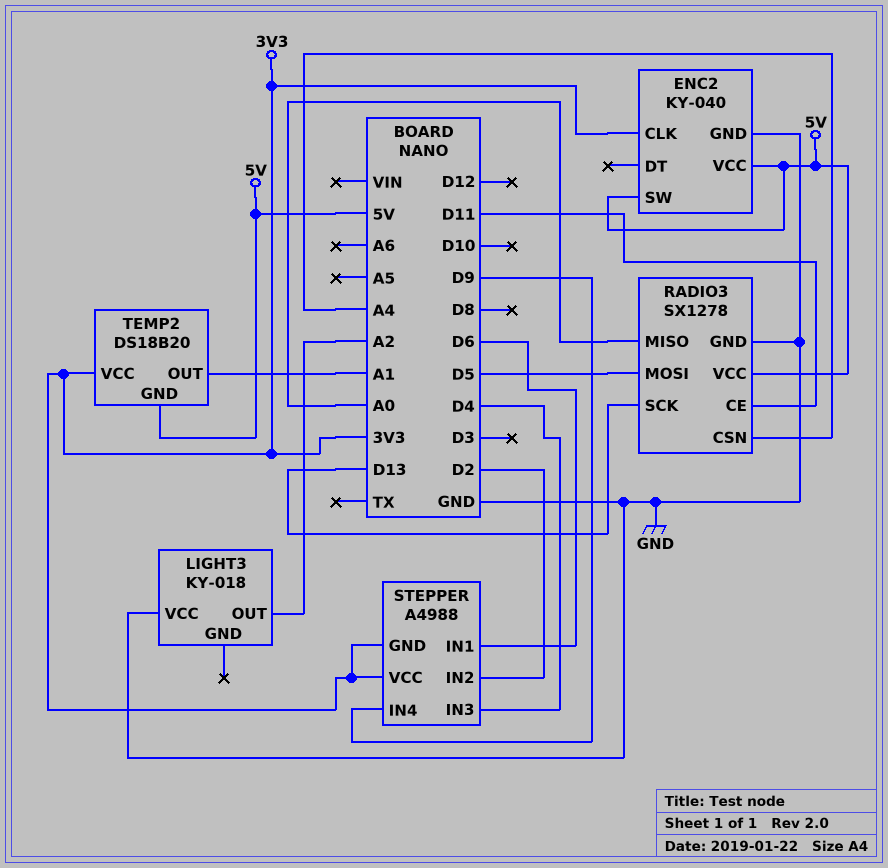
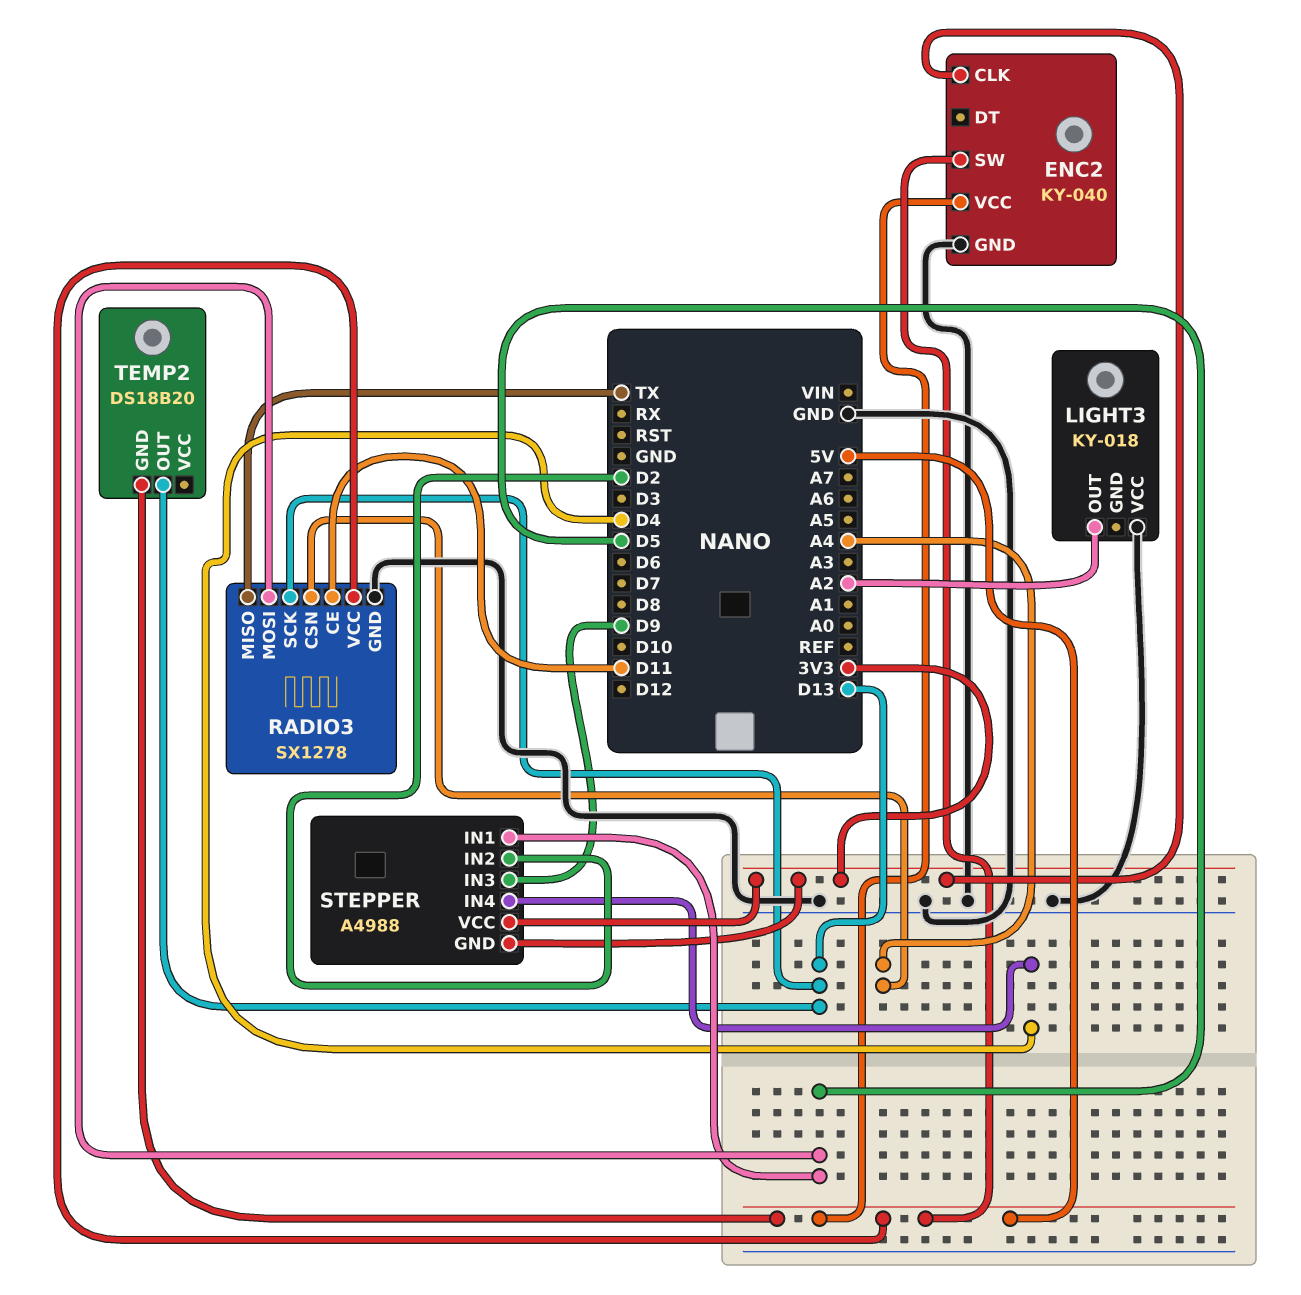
RADIO3 pin MISO: A0 -> TX
STEPPER pin IN1: D6 -> D5
STEPPER pin IN3: D4 -> D9
STEPPER pin IN4: D9 -> D4
TEMP2 pin OUT: A1 -> D13
TEMP2 pin VCC: 3V3 -> none

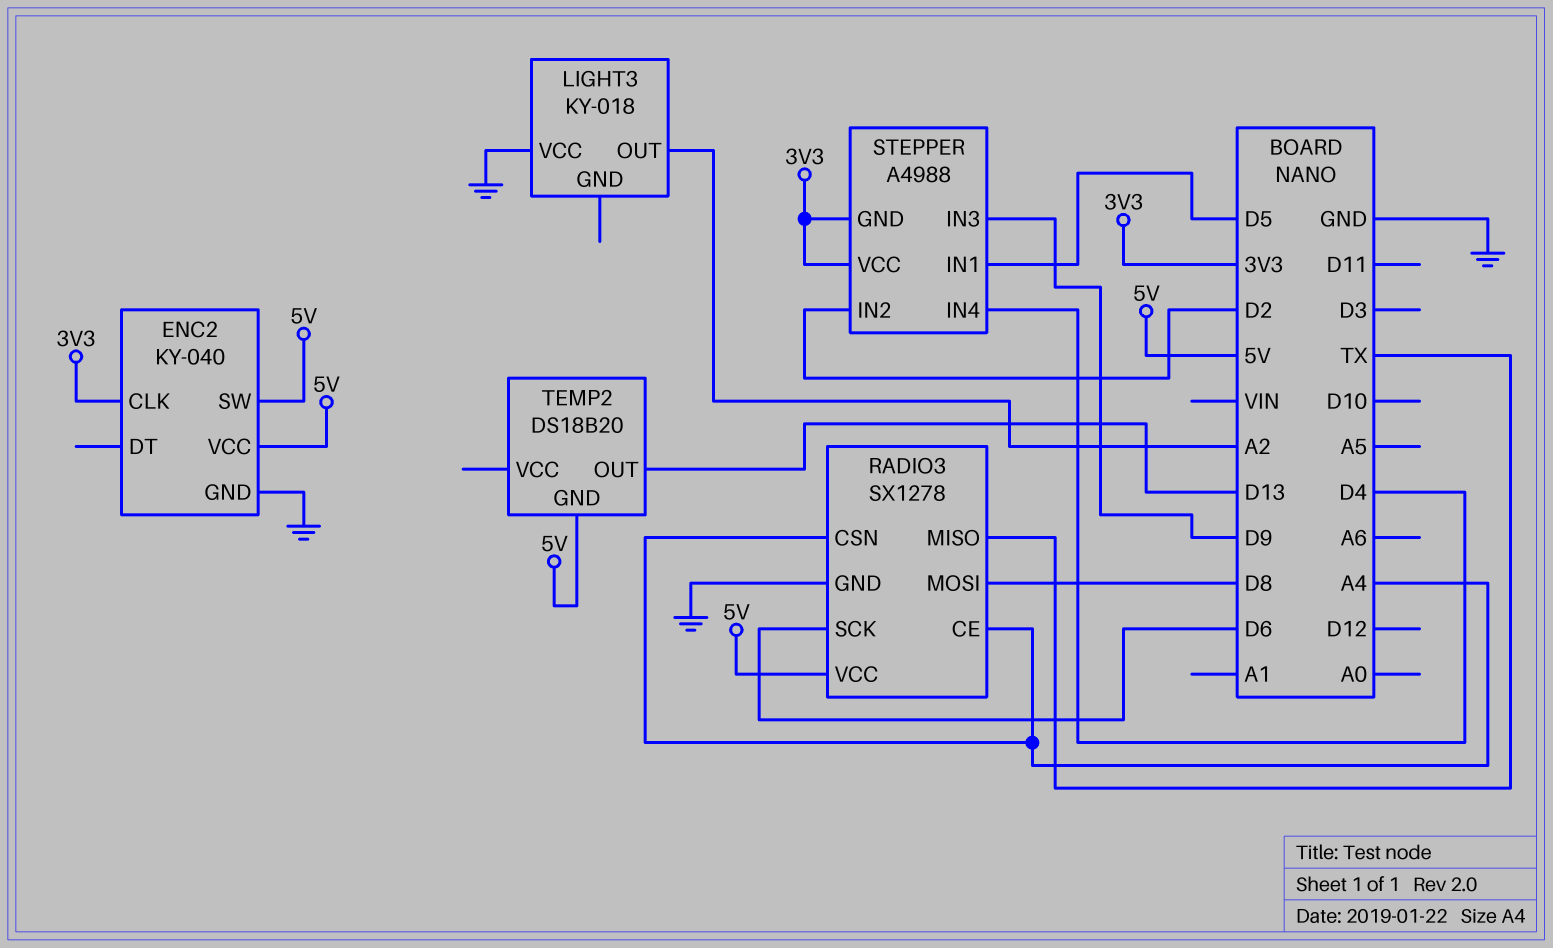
RADIO3 pin CE: D11 -> A4
RADIO3 pin MOSI: D5 -> D8
RADIO3 pin SCK: D13 -> D6

